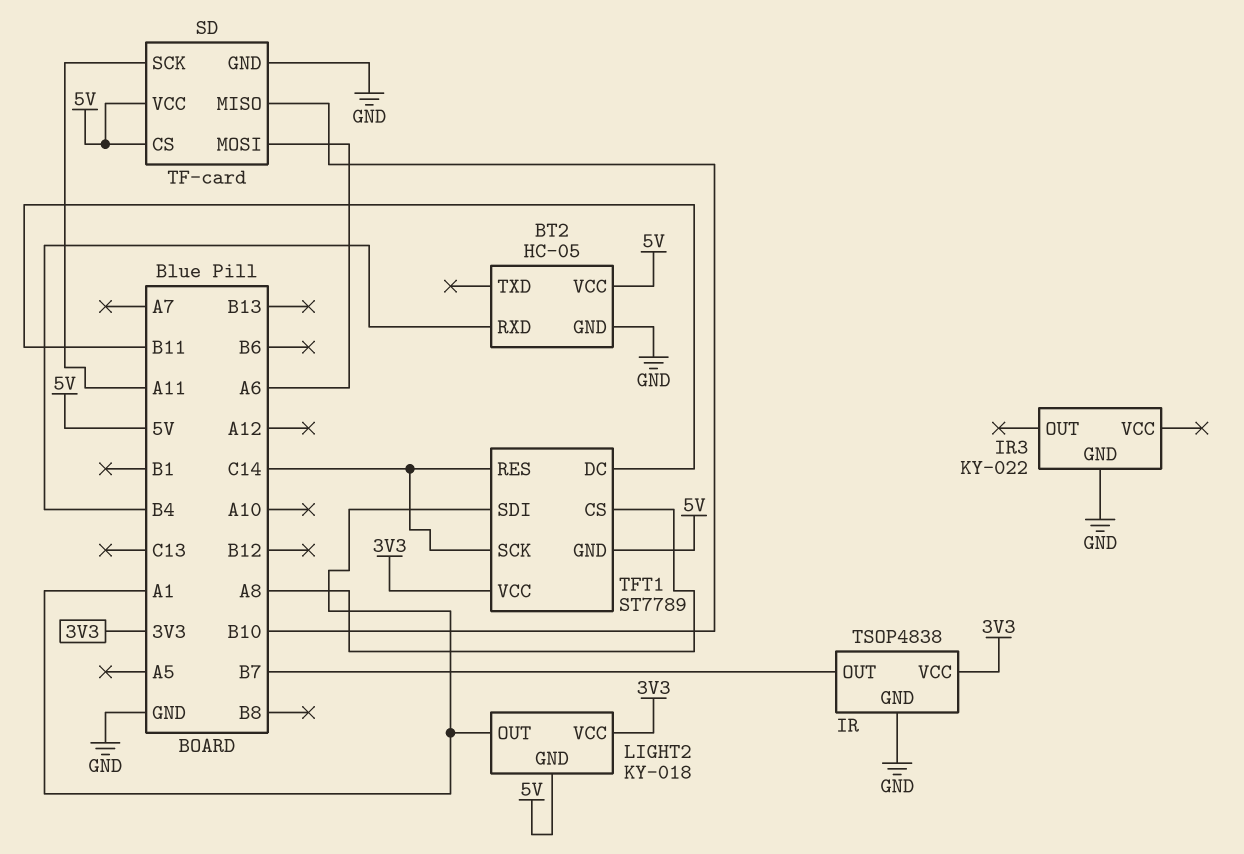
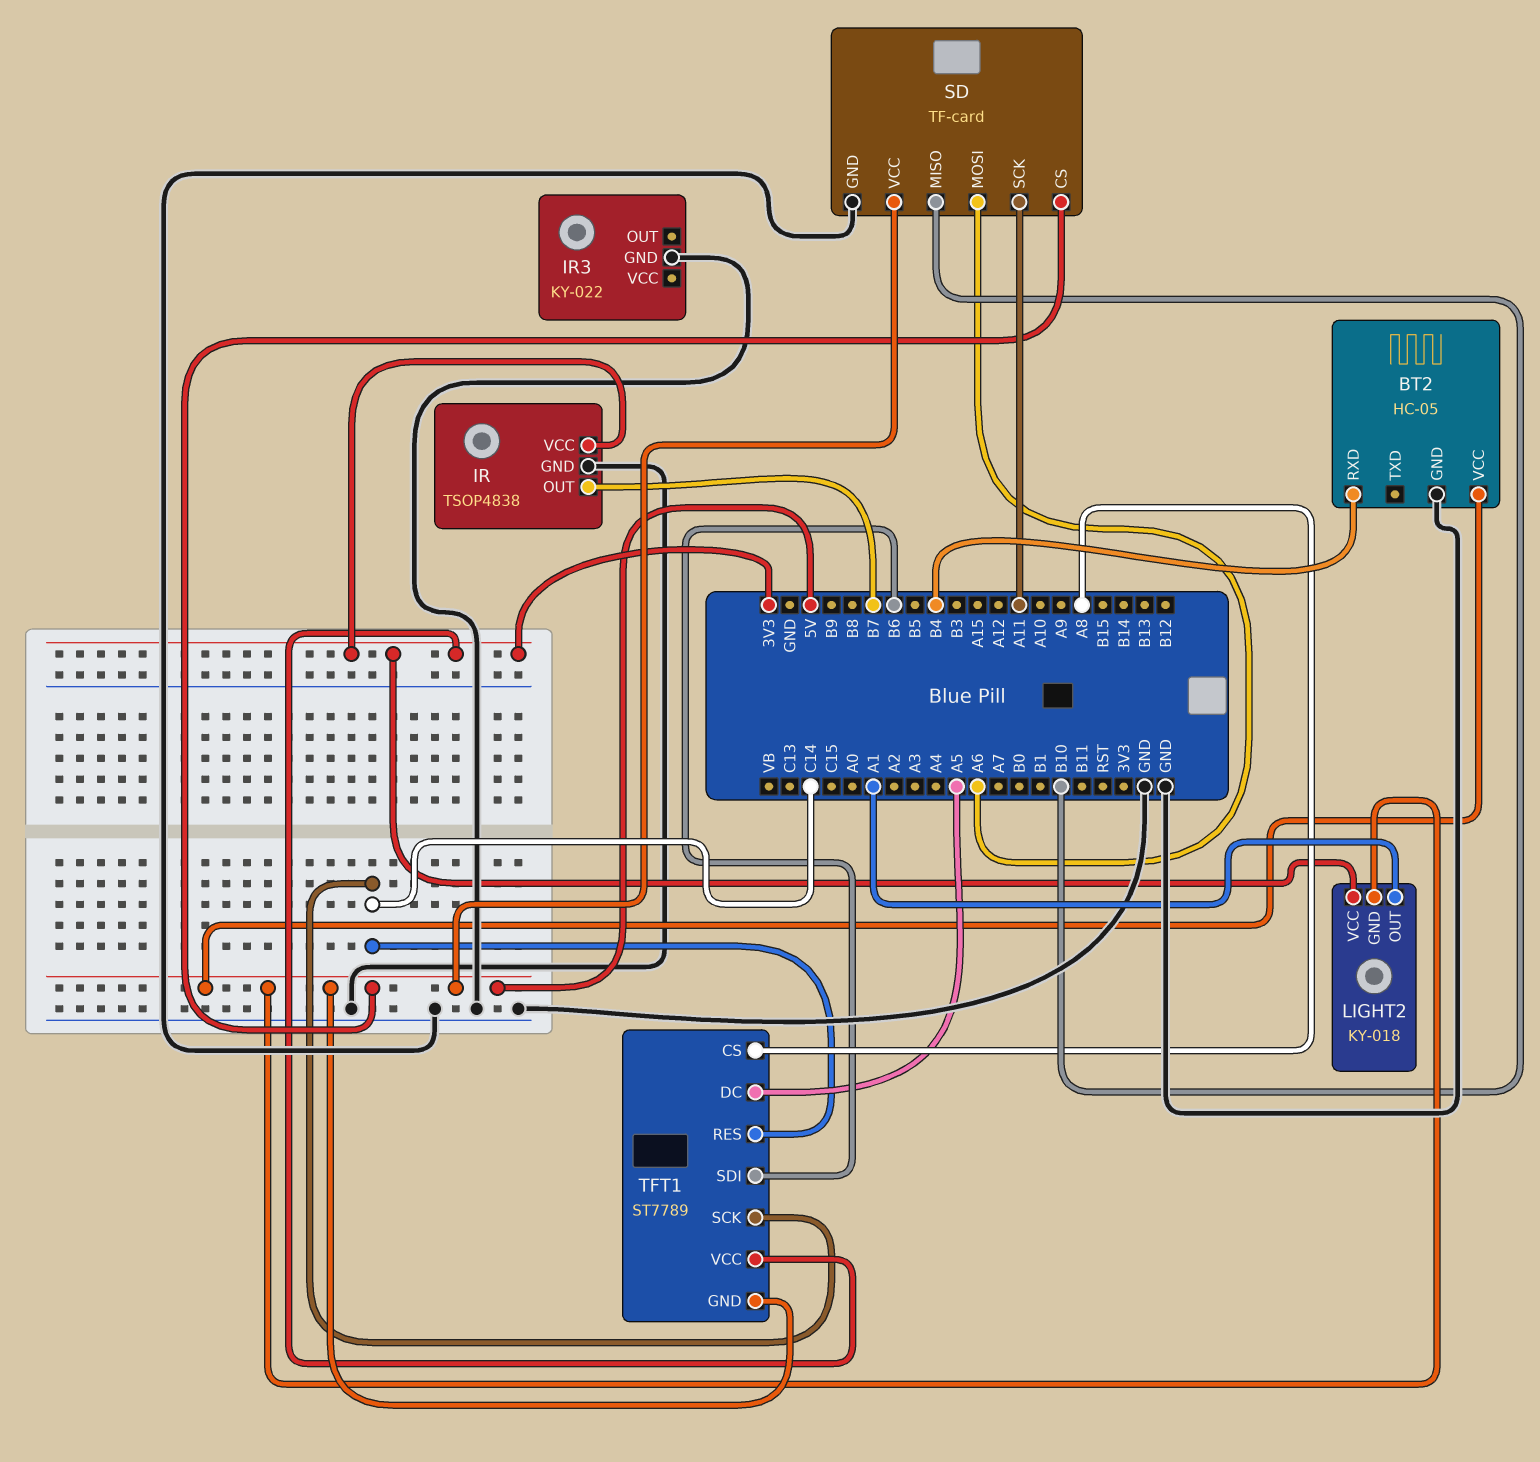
TFT1 pin DC: B11 -> A5
TFT1 pin SDI: A1 -> B6

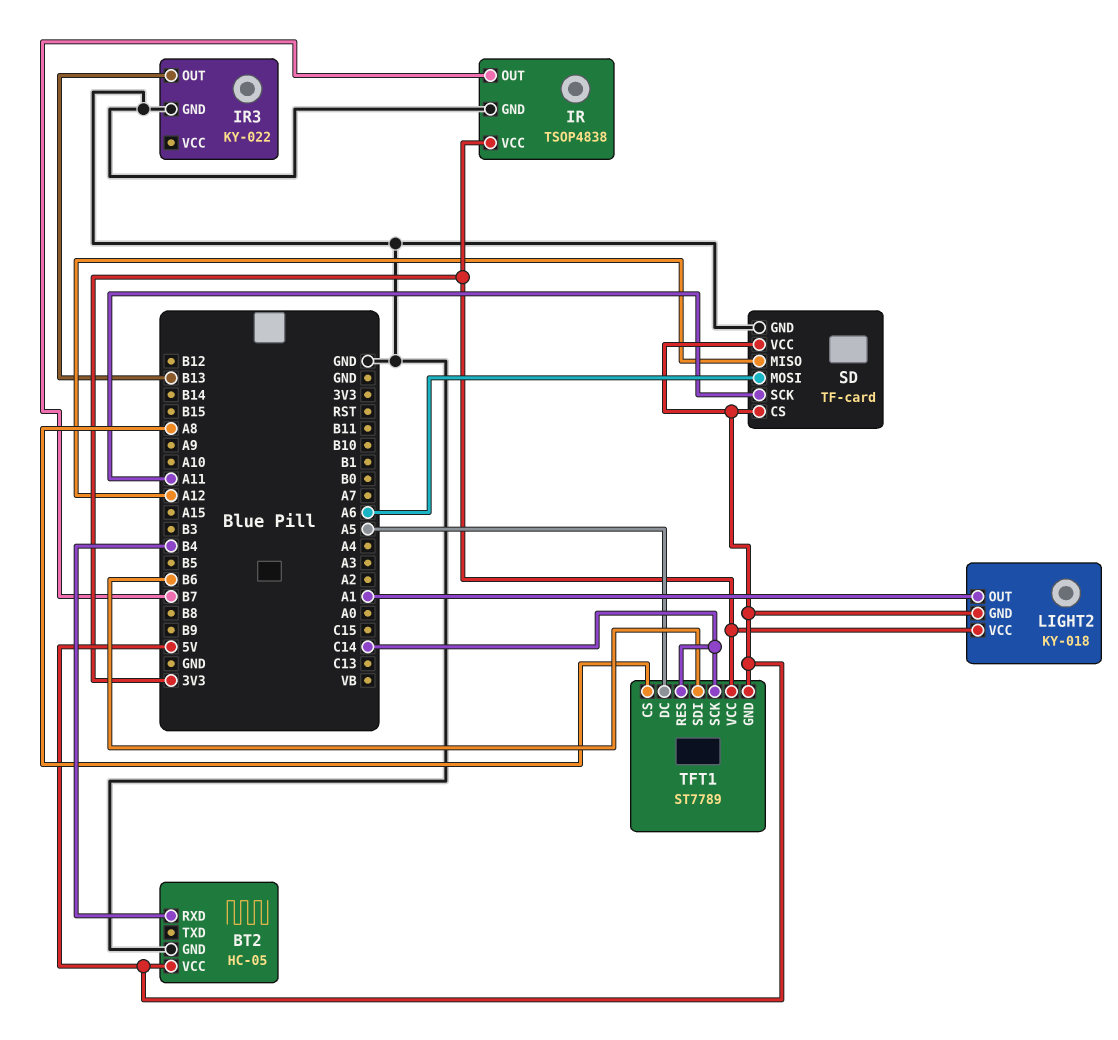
IR3 pin OUT: none -> B13
SD pin MISO: B10 -> A12

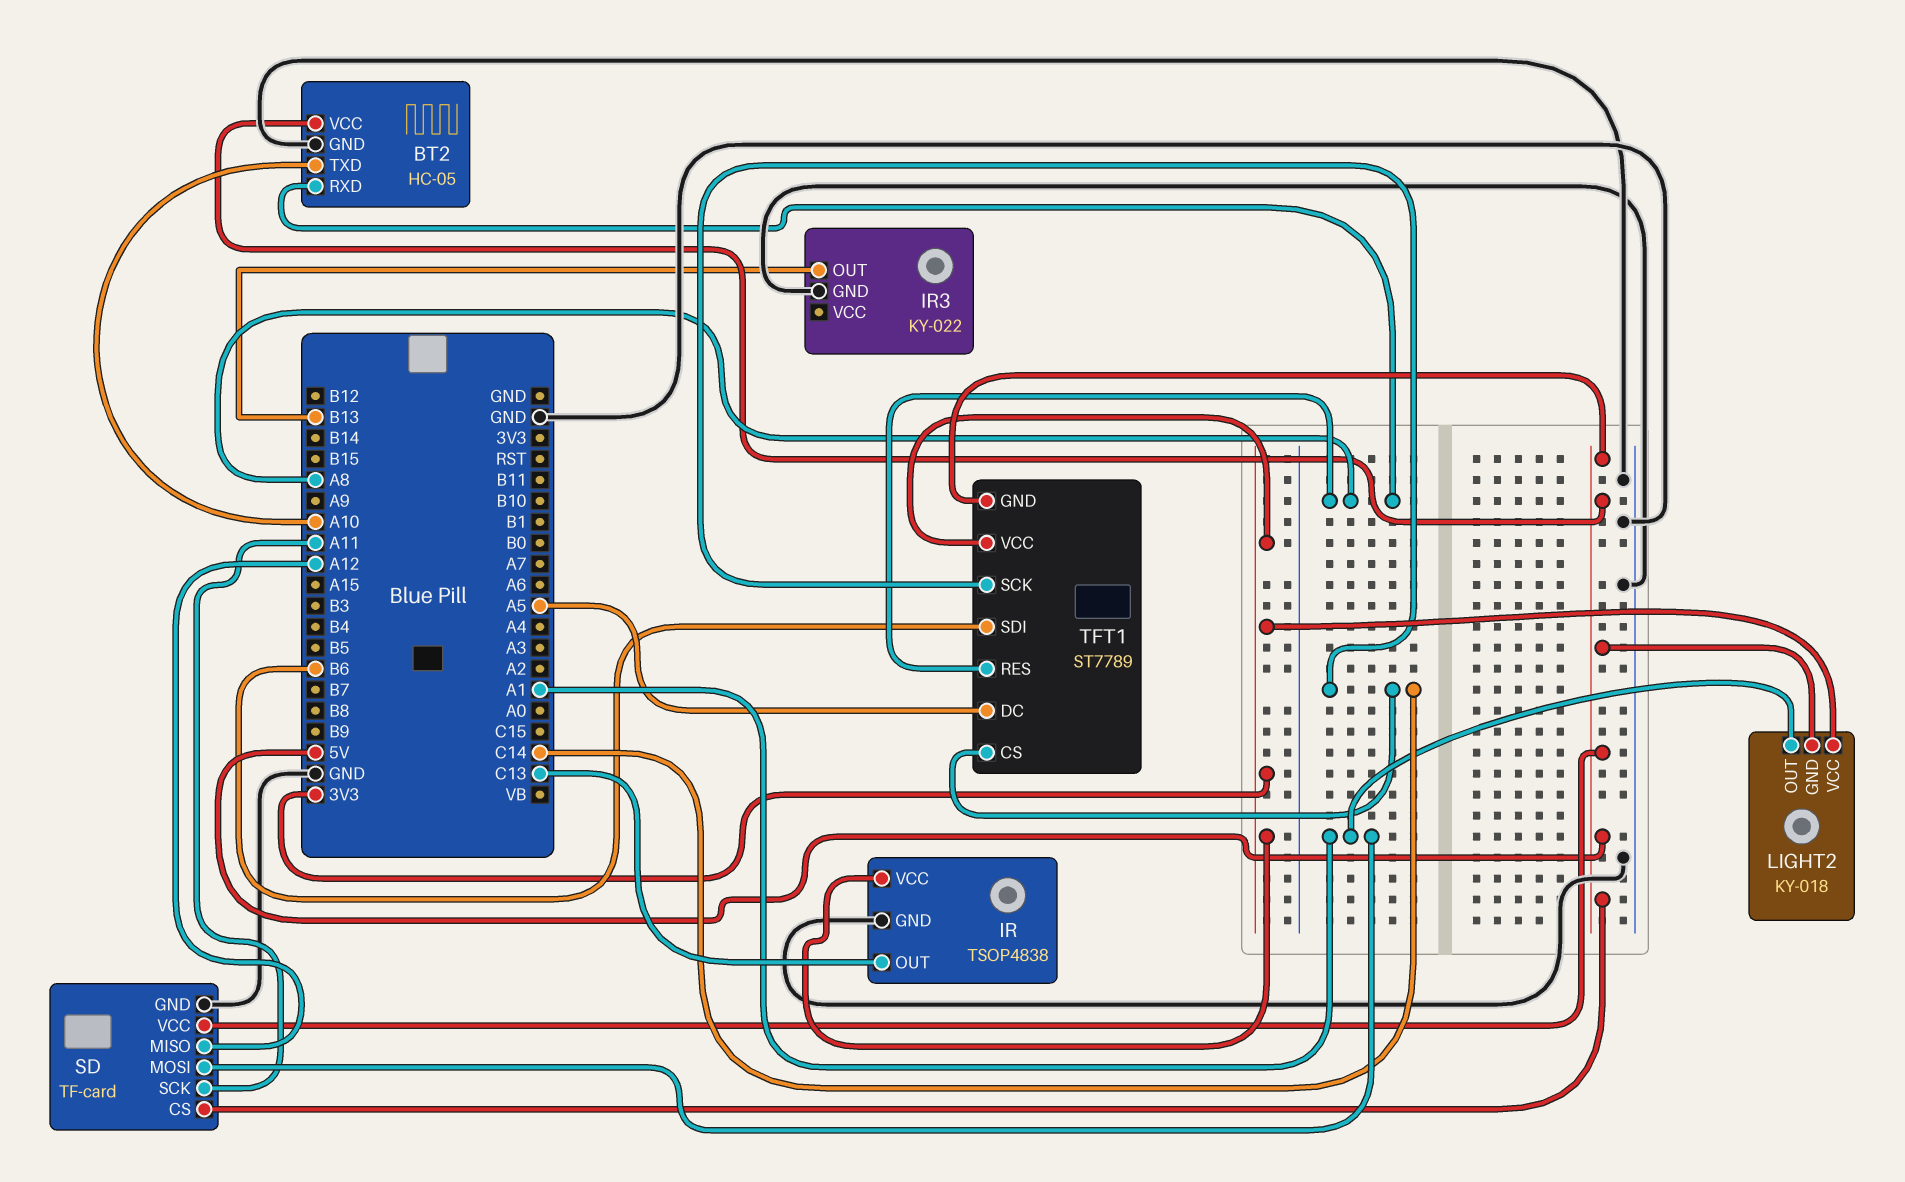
BT2 pin RXD: B4 -> A8
BT2 pin TXD: none -> A10
IR pin OUT: B7 -> C13
SD pin MOSI: A6 -> A1
TFT1 pin CS: A8 -> C14
TFT1 pin RES: C14 -> A8

